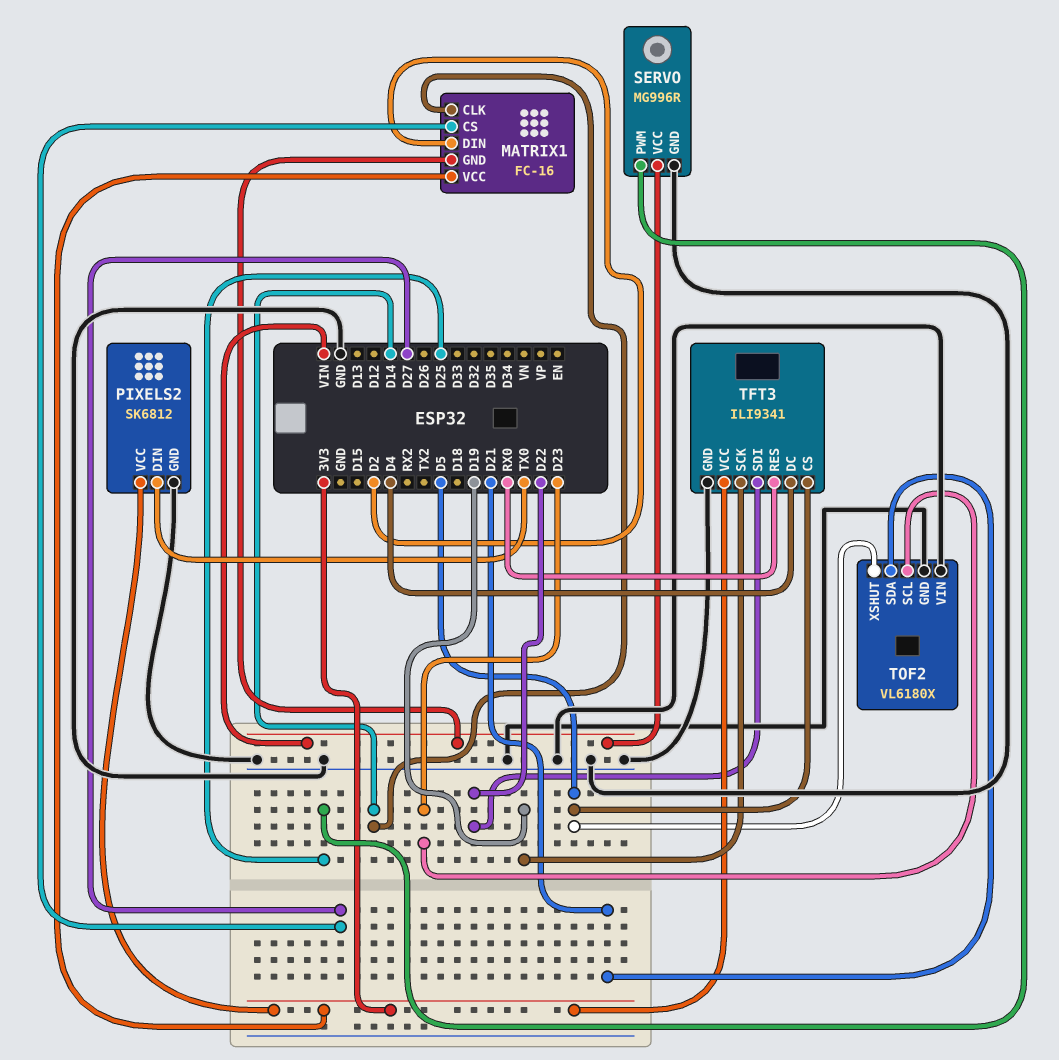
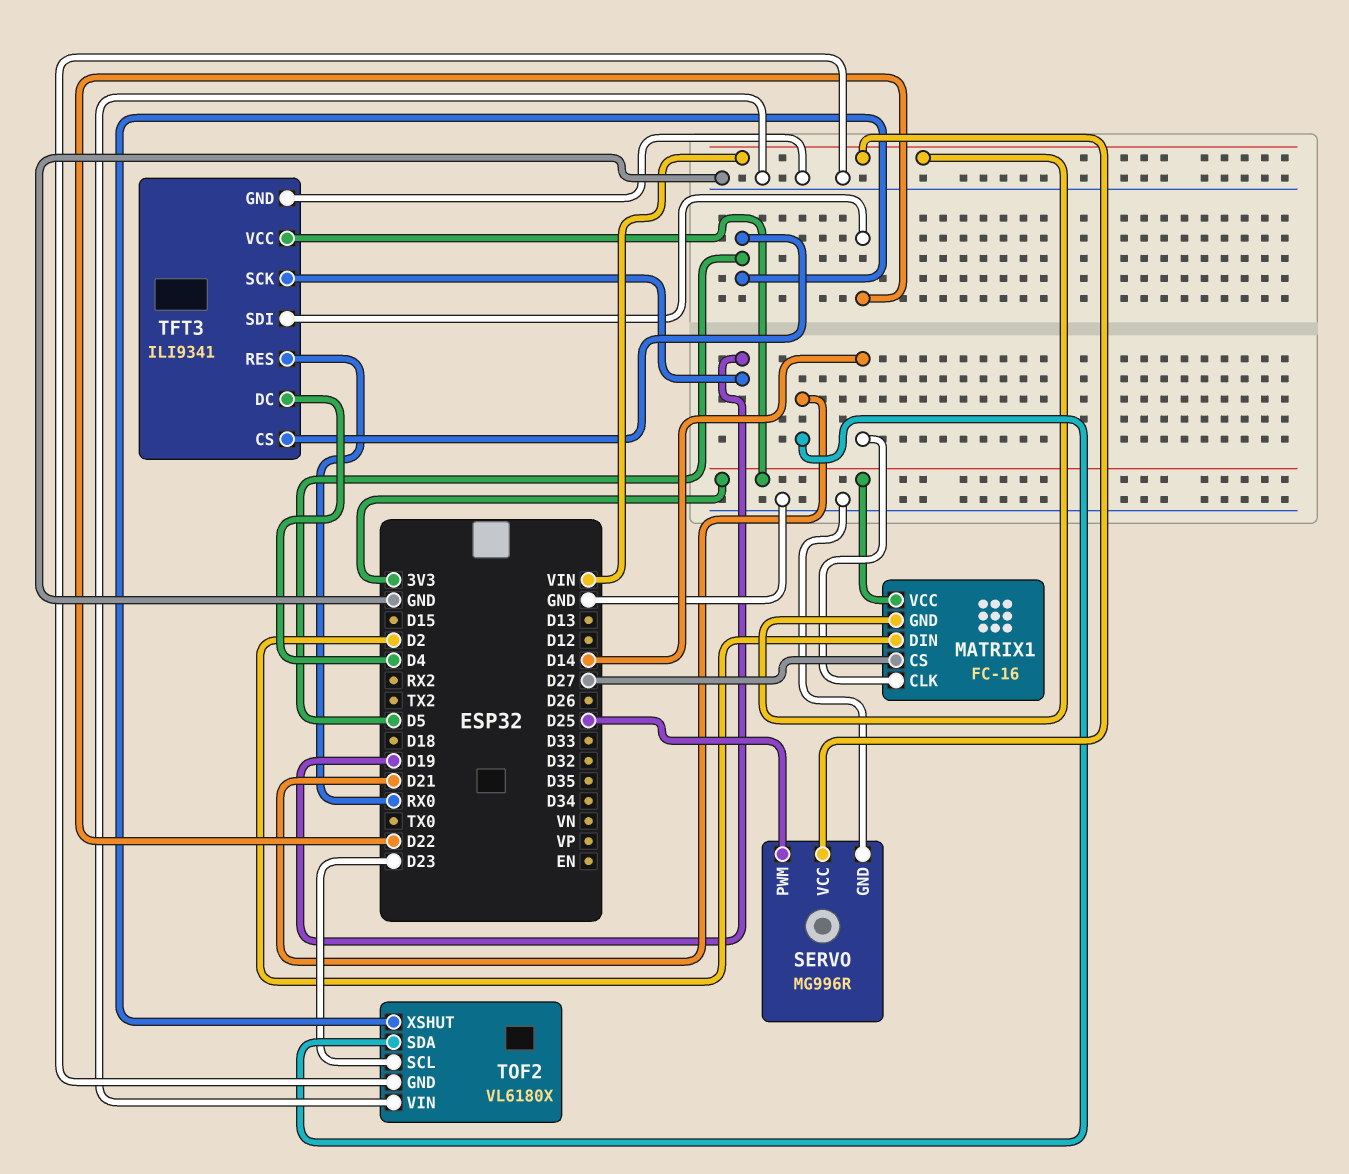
PIXELS2: SK6812 -> none
PIXELS2 pin DIN: TX0 -> none
PIXELS2 pin GND: GND -> none
PIXELS2 pin VCC: 3V3 -> none

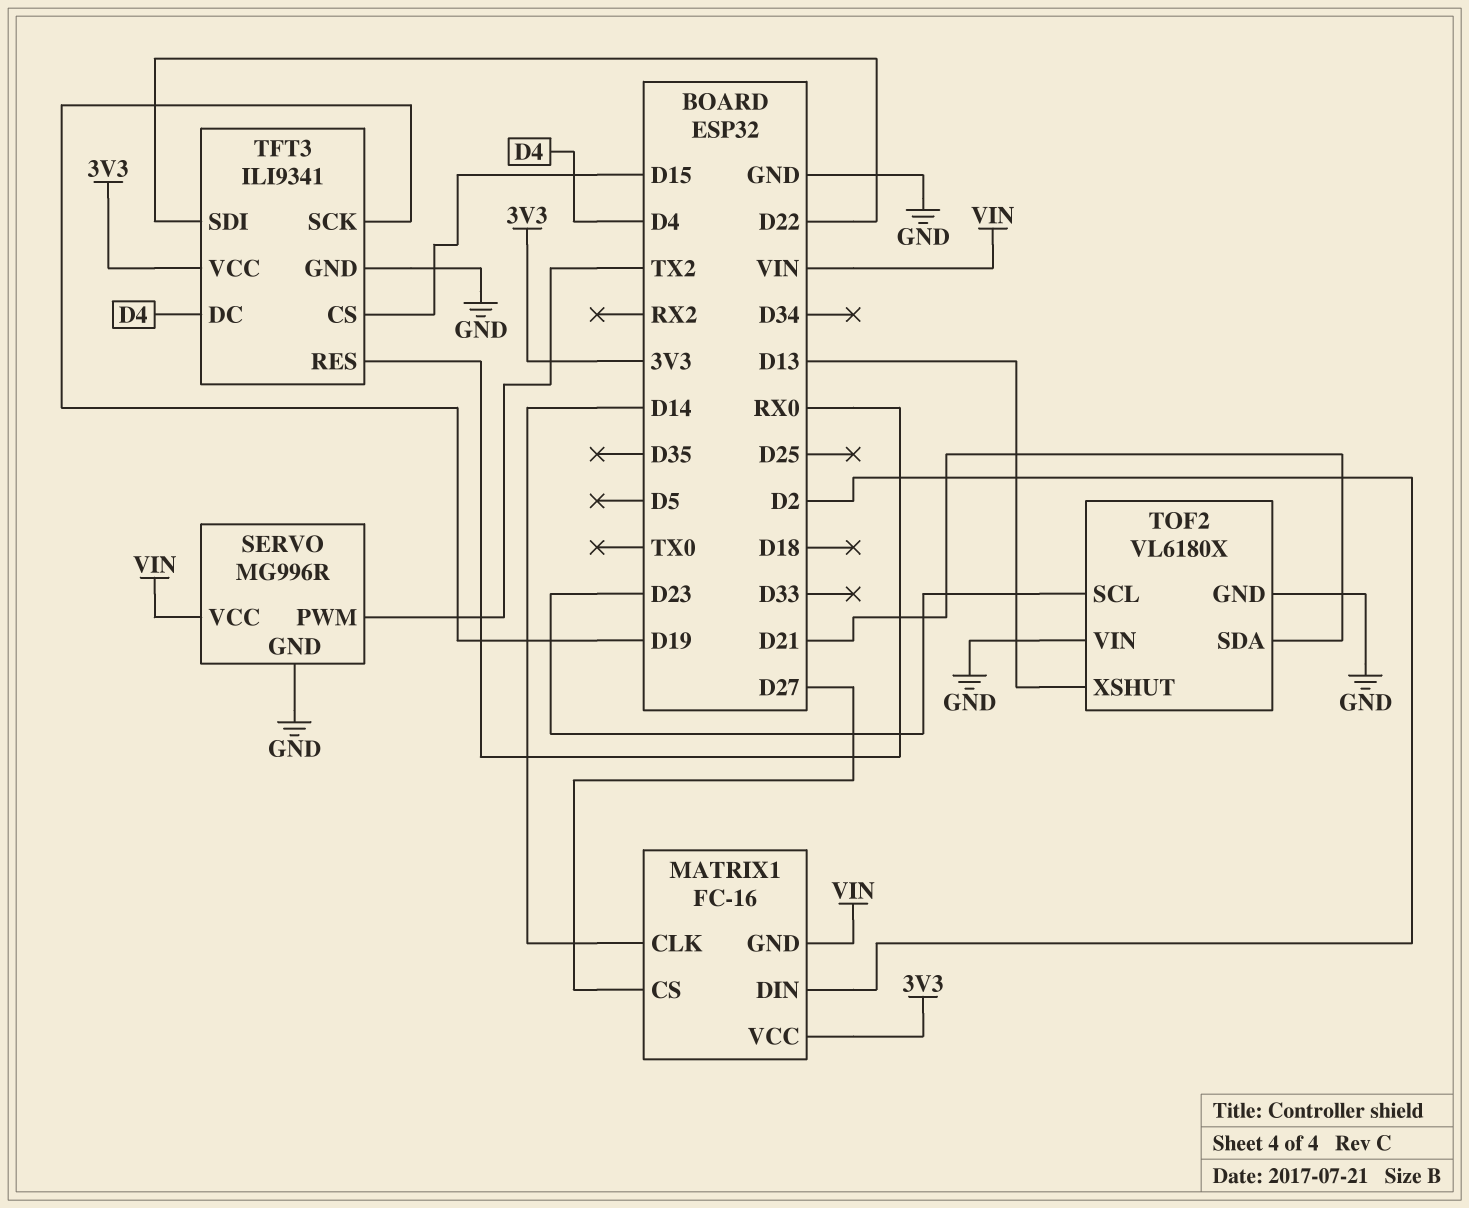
SERVO pin PWM: D25 -> TX2
TFT3 pin CS: D5 -> D15
TOF2 pin XSHUT: D5 -> D13

